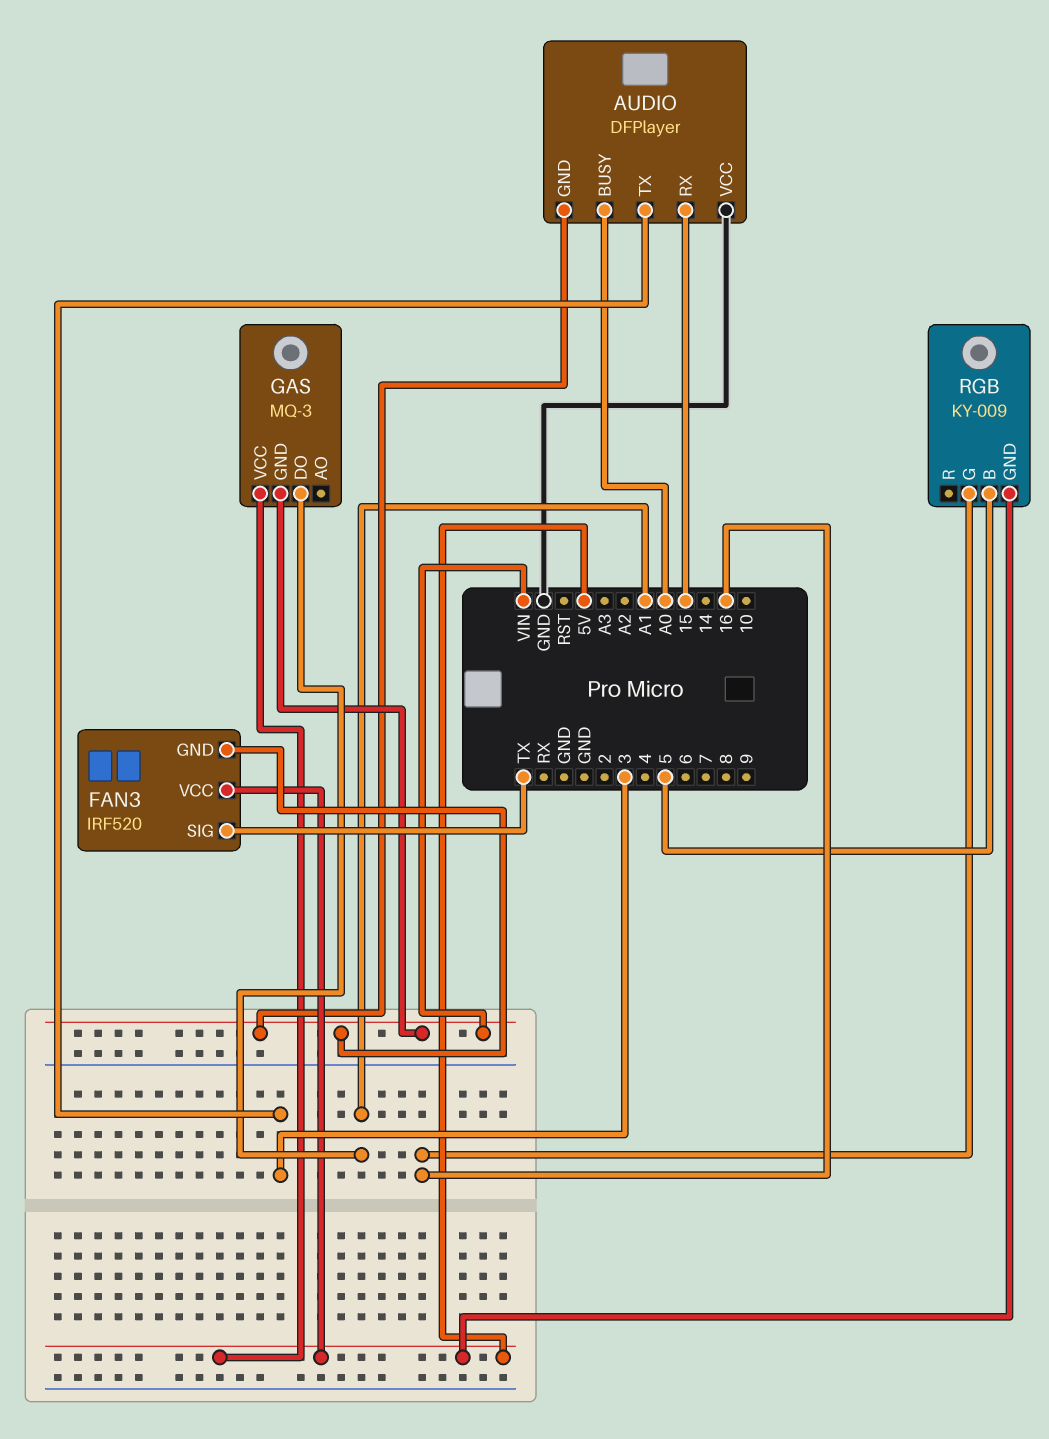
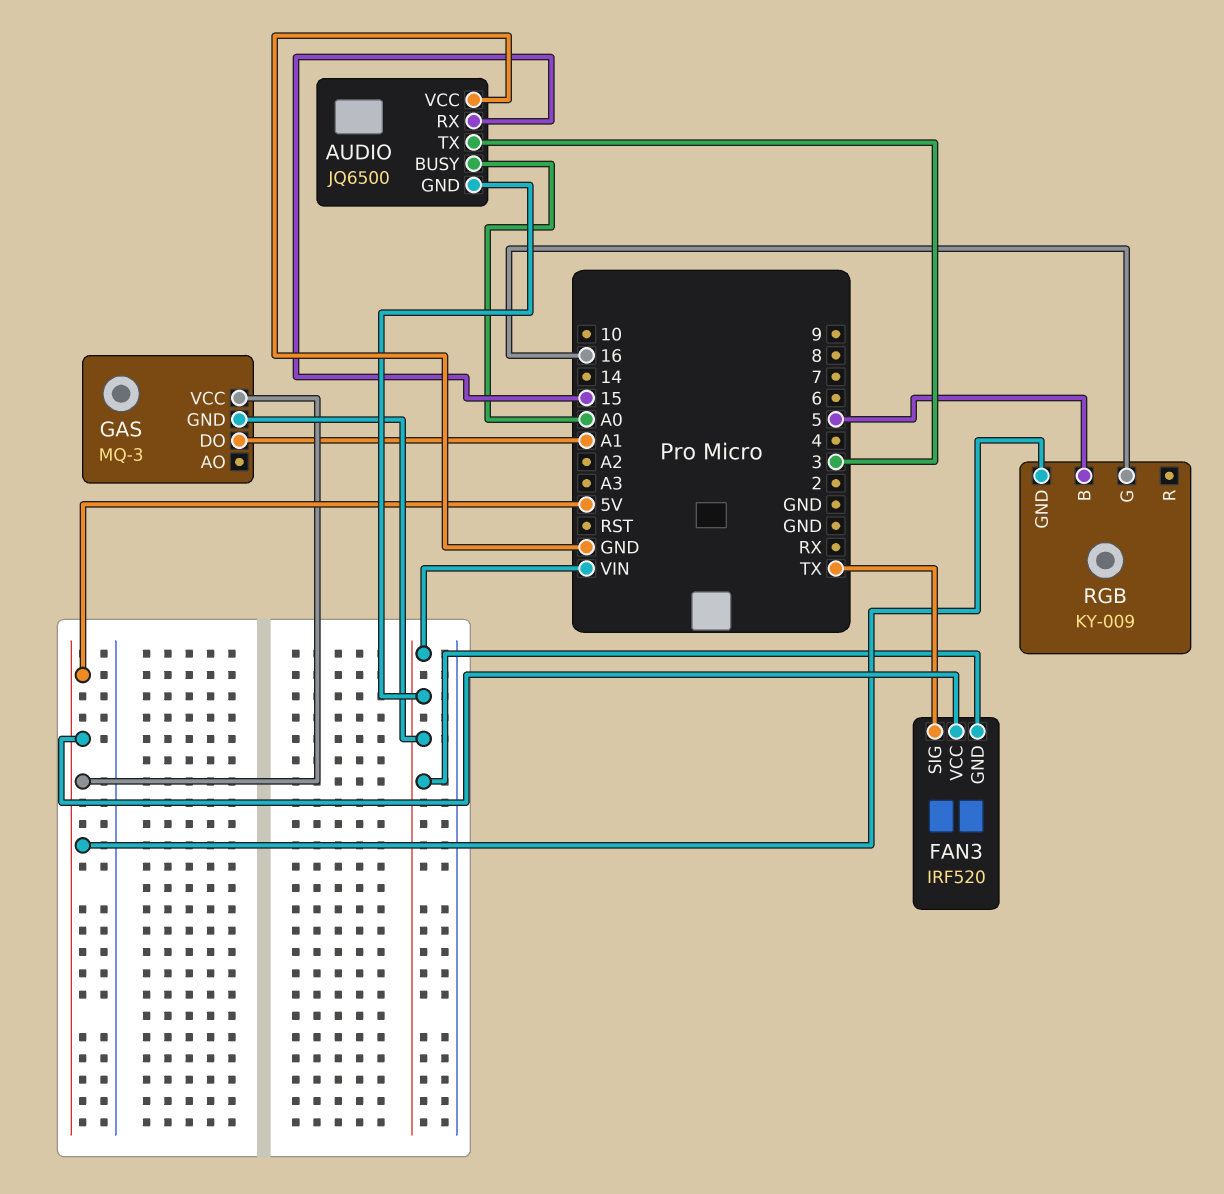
AUDIO: DFPlayer -> JQ6500

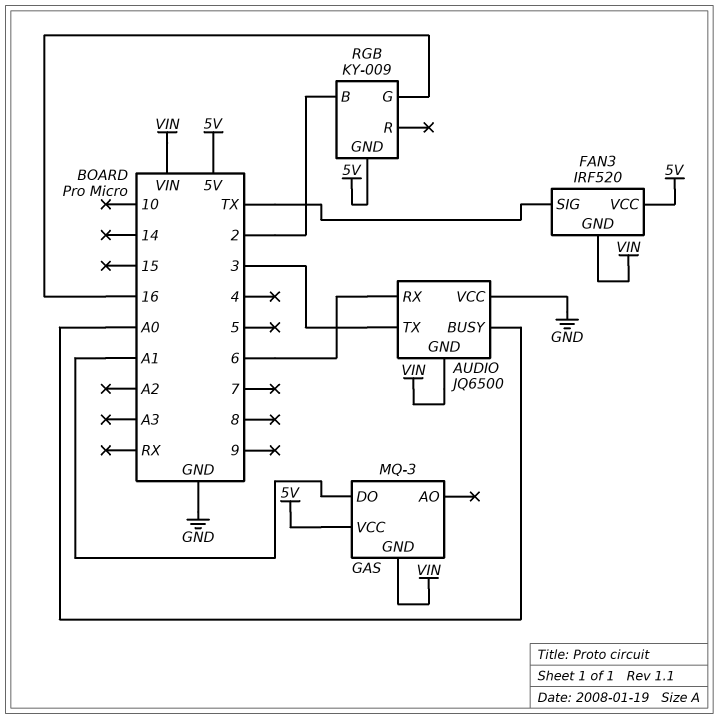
AUDIO pin RX: 15 -> 6
RGB pin B: 5 -> 2

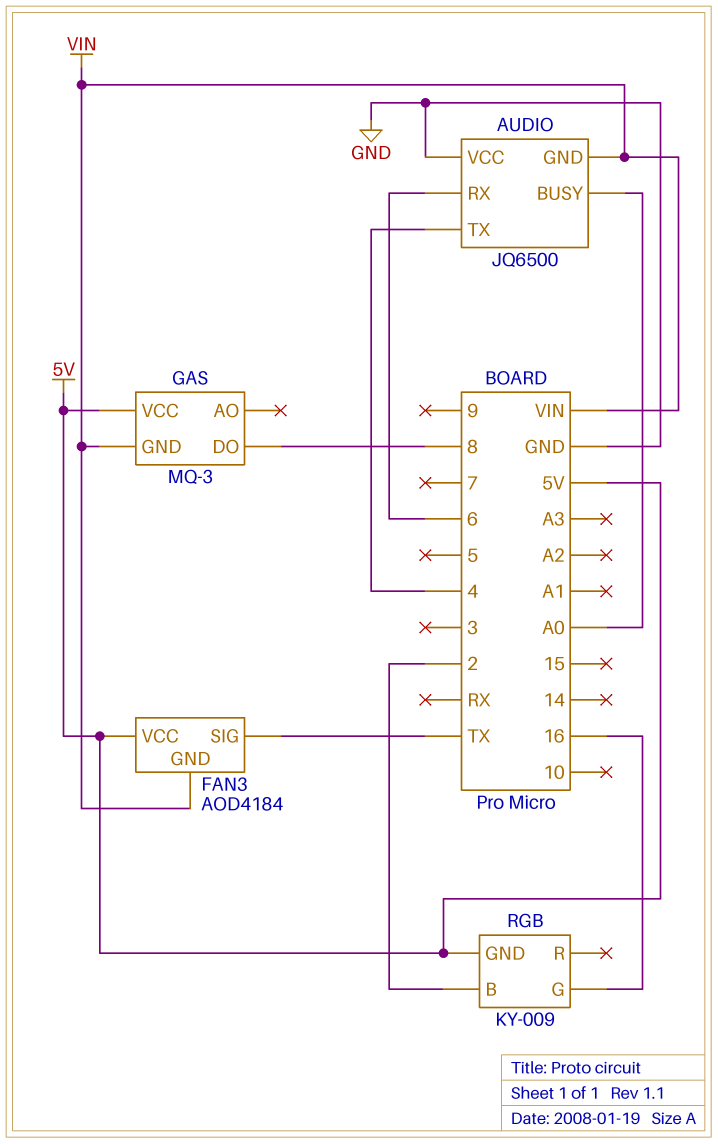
AUDIO pin TX: 3 -> 4
FAN3: IRF520 -> AOD4184
GAS pin DO: A1 -> 8

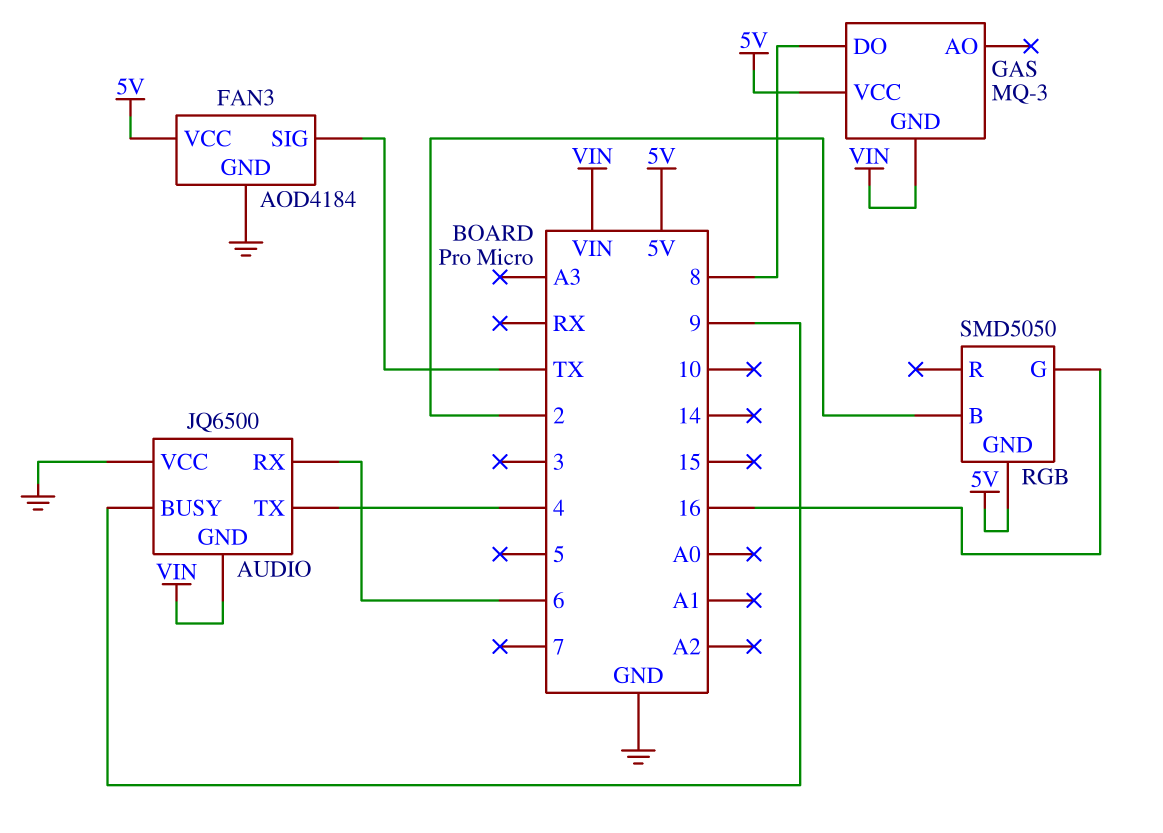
AUDIO pin BUSY: A0 -> 9
FAN3 pin GND: VIN -> GND
RGB: KY-009 -> SMD5050

